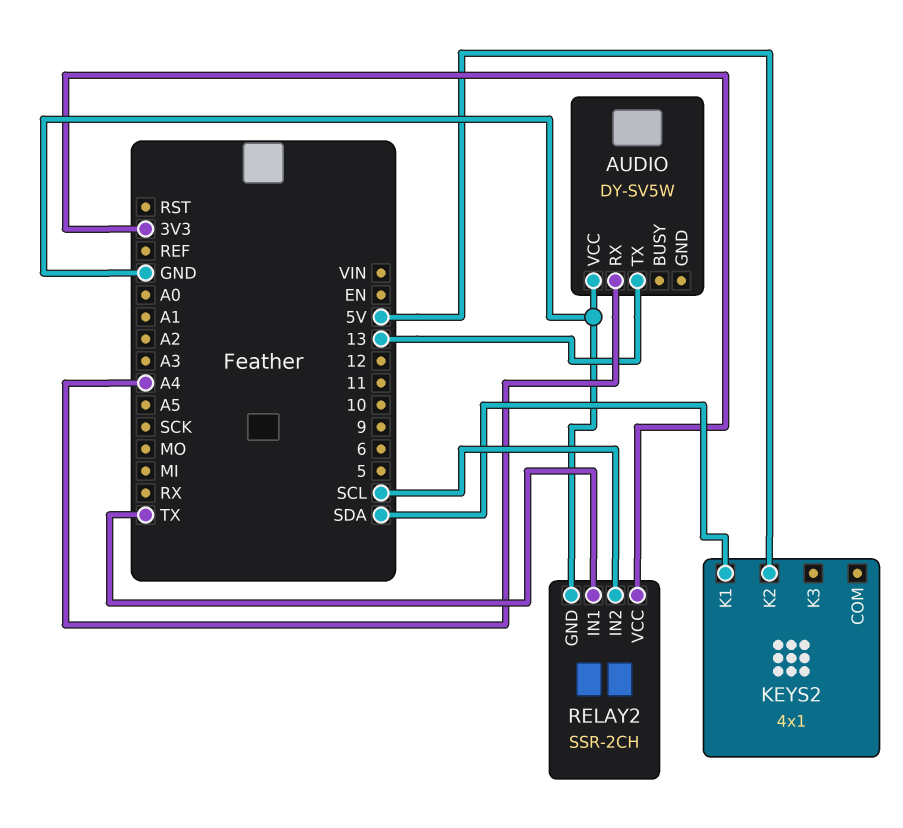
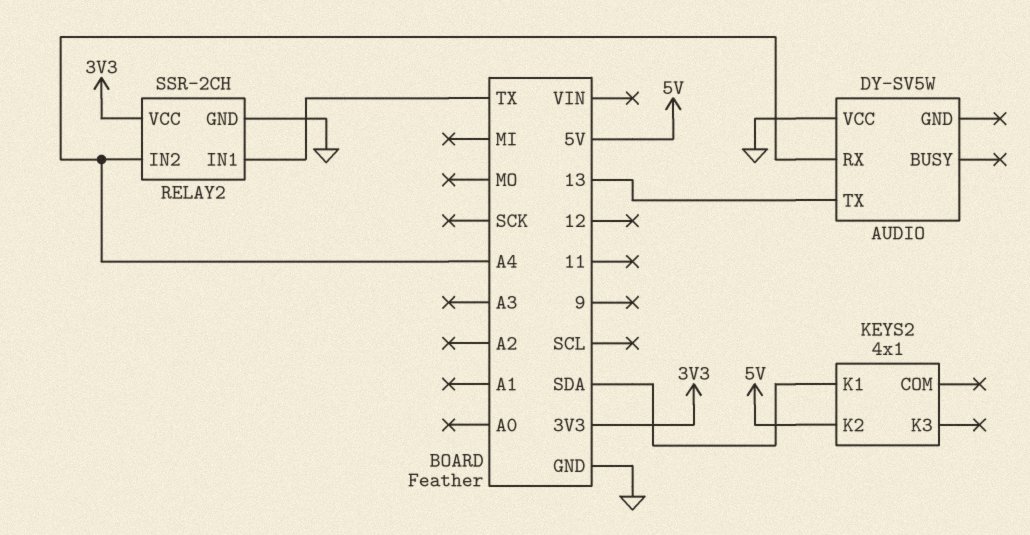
RELAY2 pin IN2: SCL -> A4

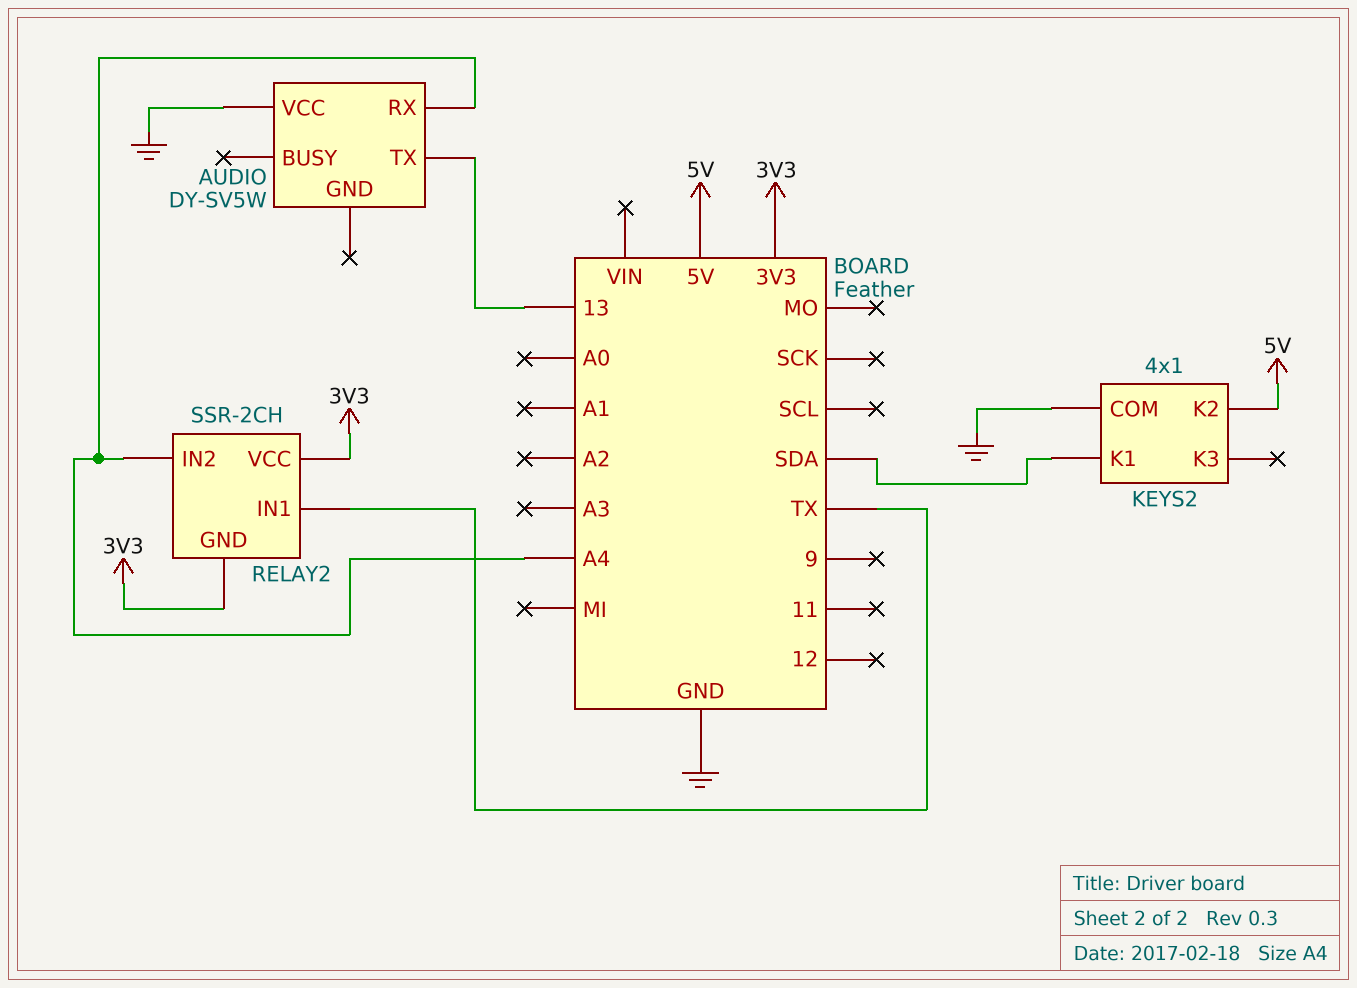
KEYS2 pin COM: none -> GND
RELAY2 pin GND: GND -> 3V3

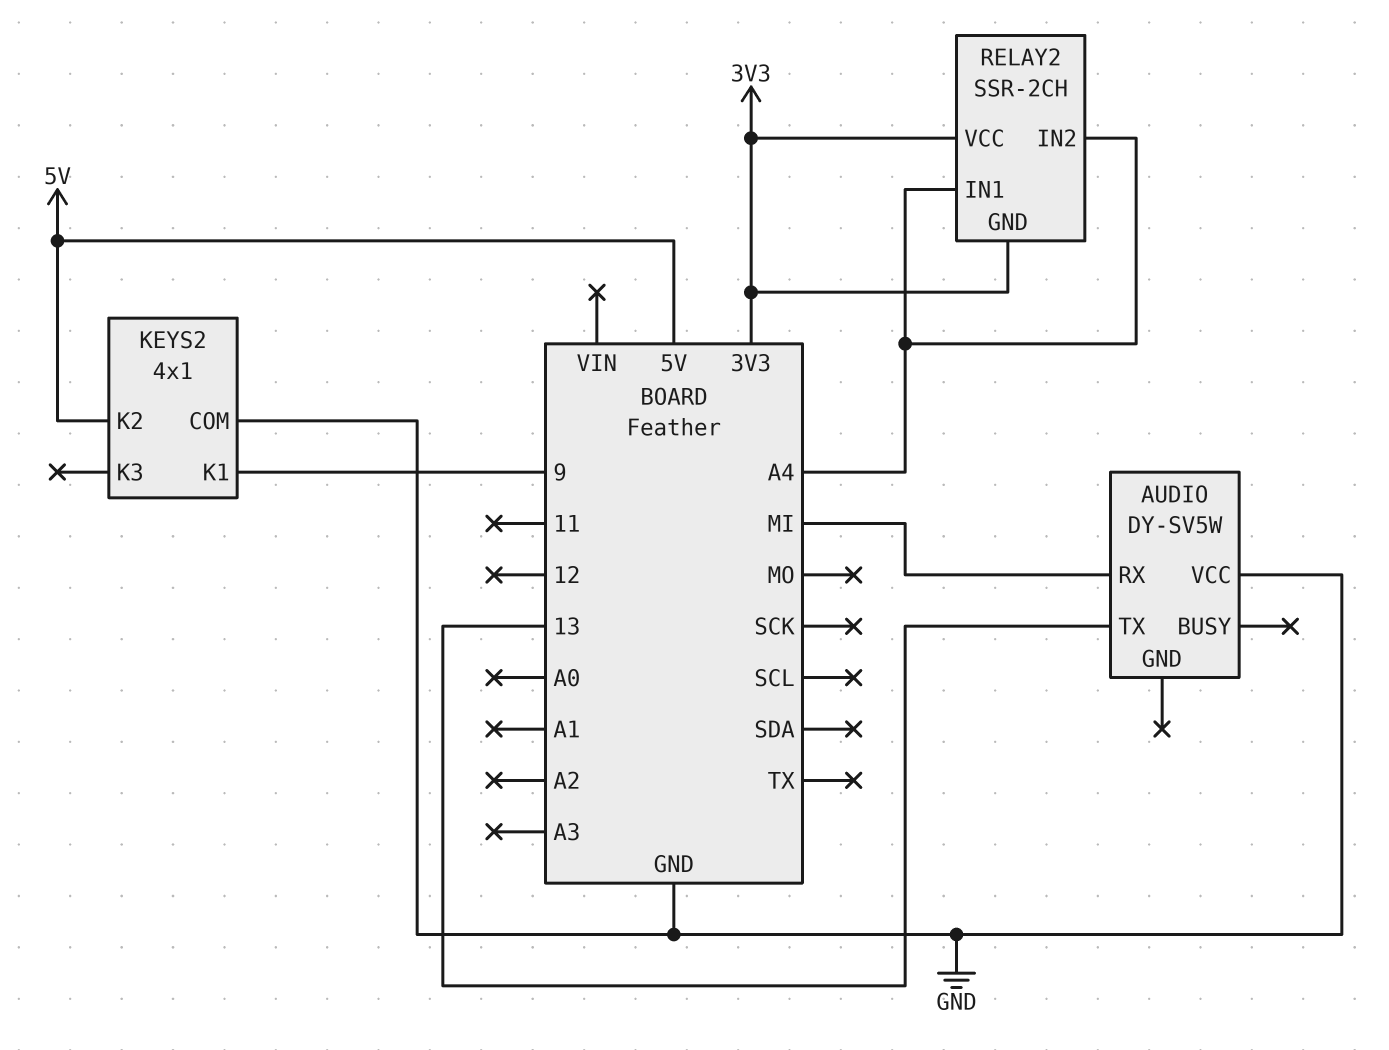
AUDIO pin RX: A4 -> MI
KEYS2 pin K1: SDA -> 9
RELAY2 pin IN1: TX -> A4

